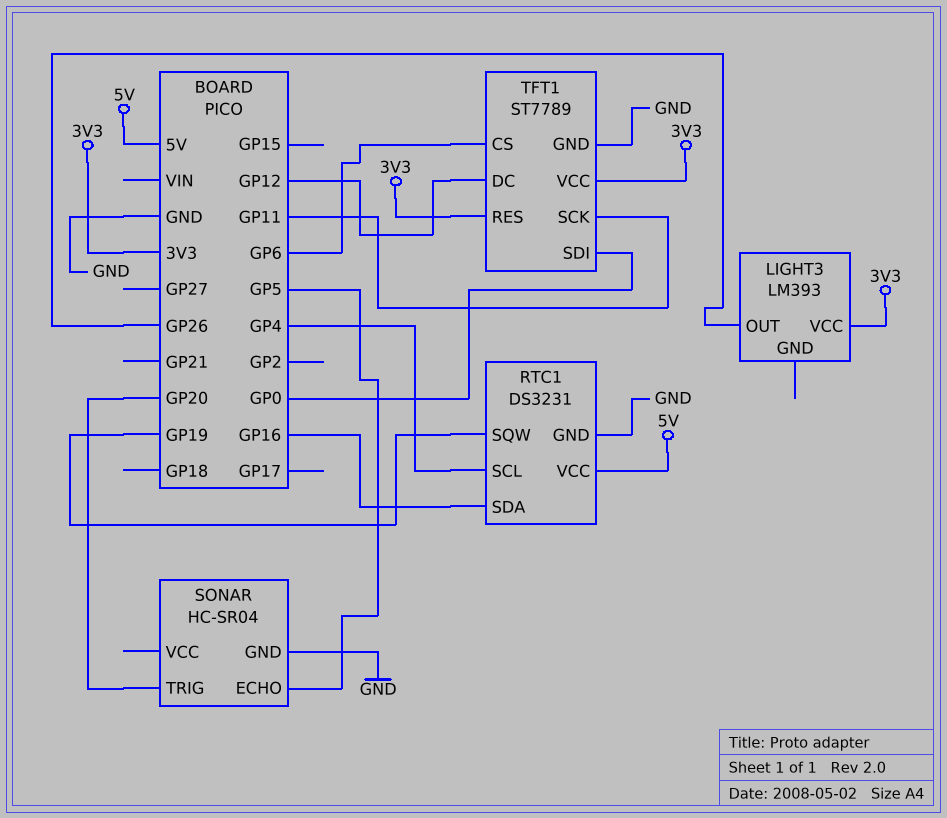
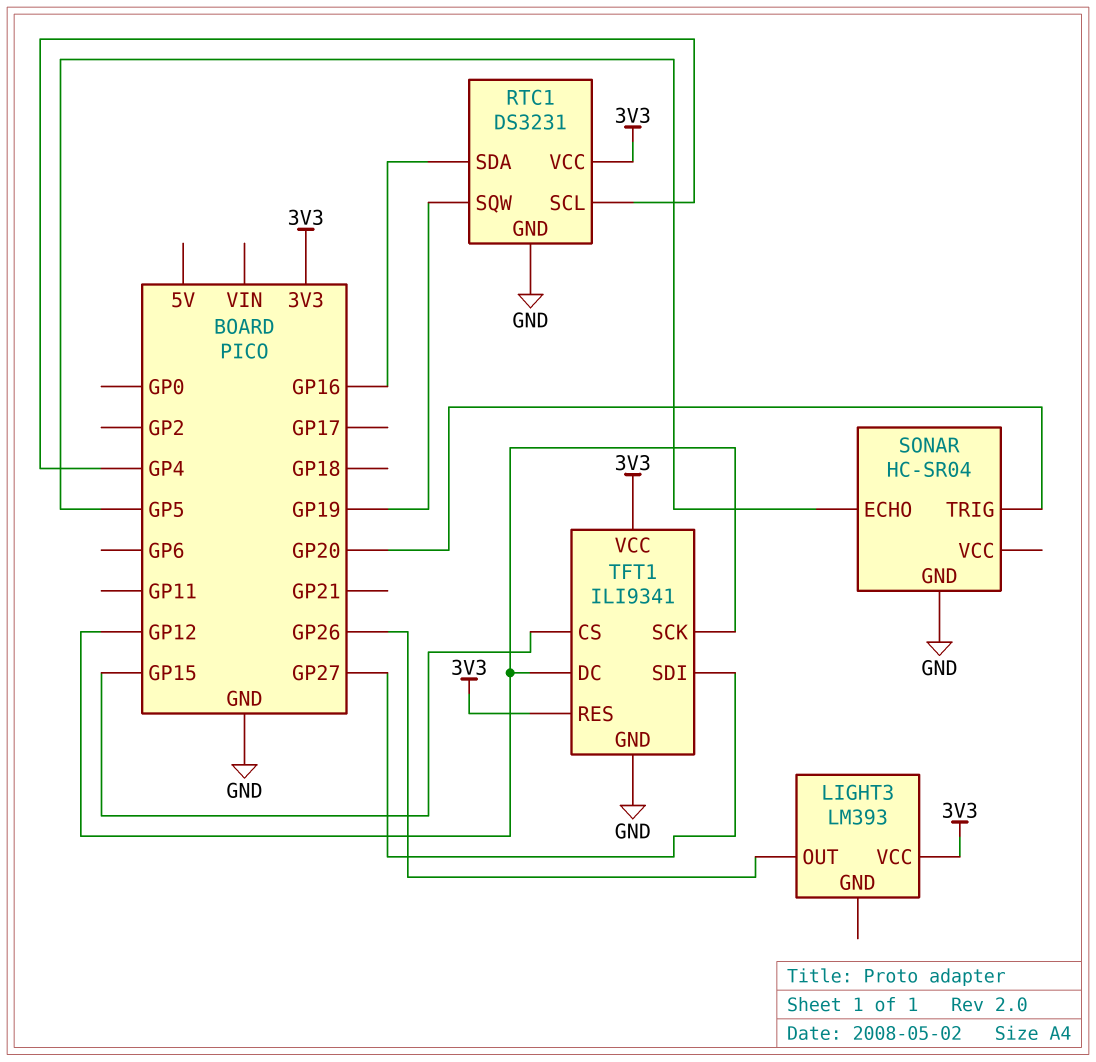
RTC1 pin VCC: 5V -> 3V3
TFT1: ST7789 -> ILI9341
TFT1 pin CS: GP6 -> GP15
TFT1 pin SCK: GP11 -> GP12
TFT1 pin SDI: GP0 -> GP27

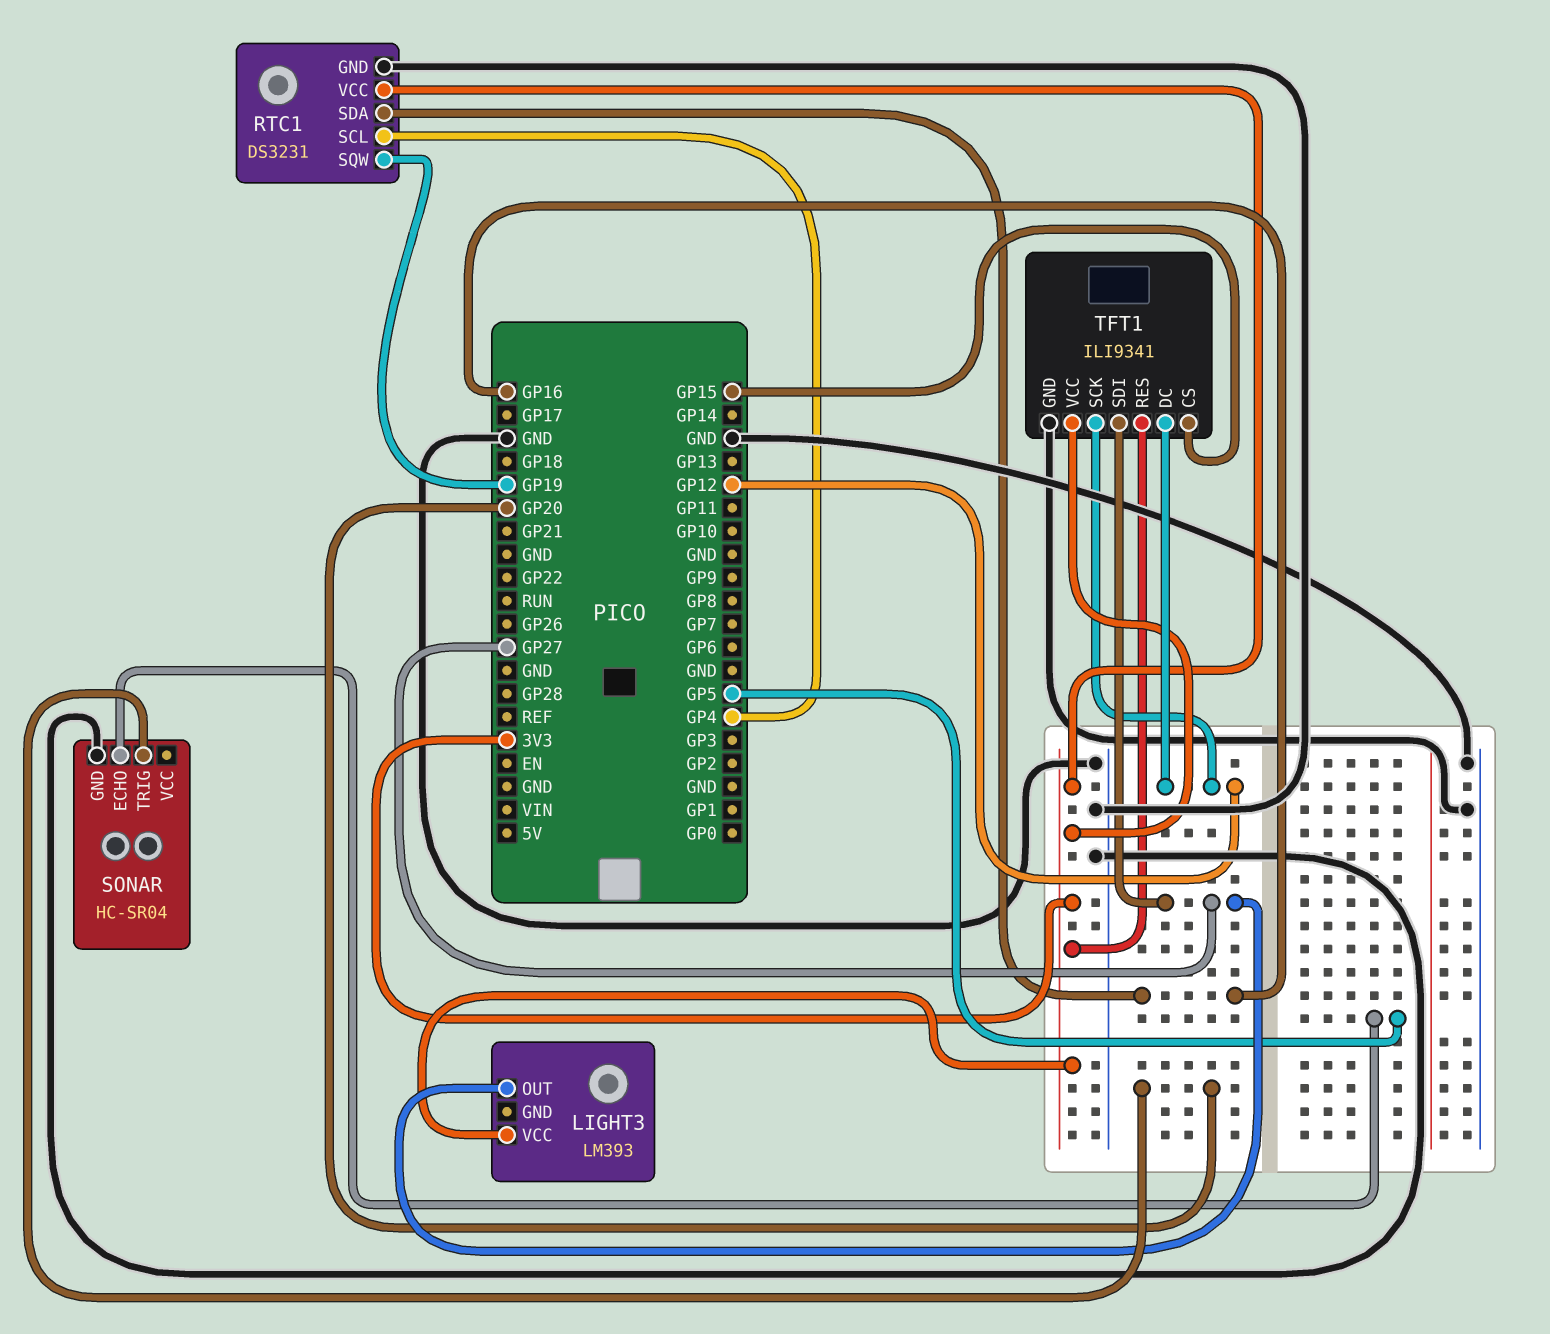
LIGHT3 pin OUT: GP26 -> GP27

